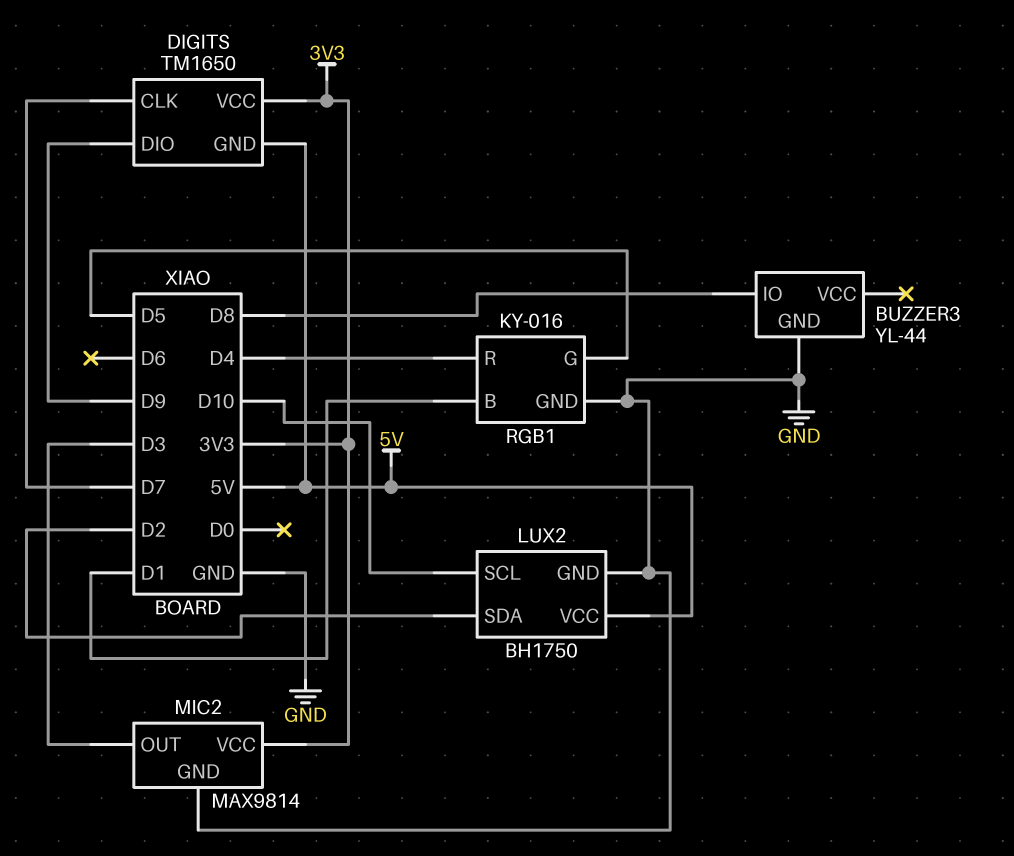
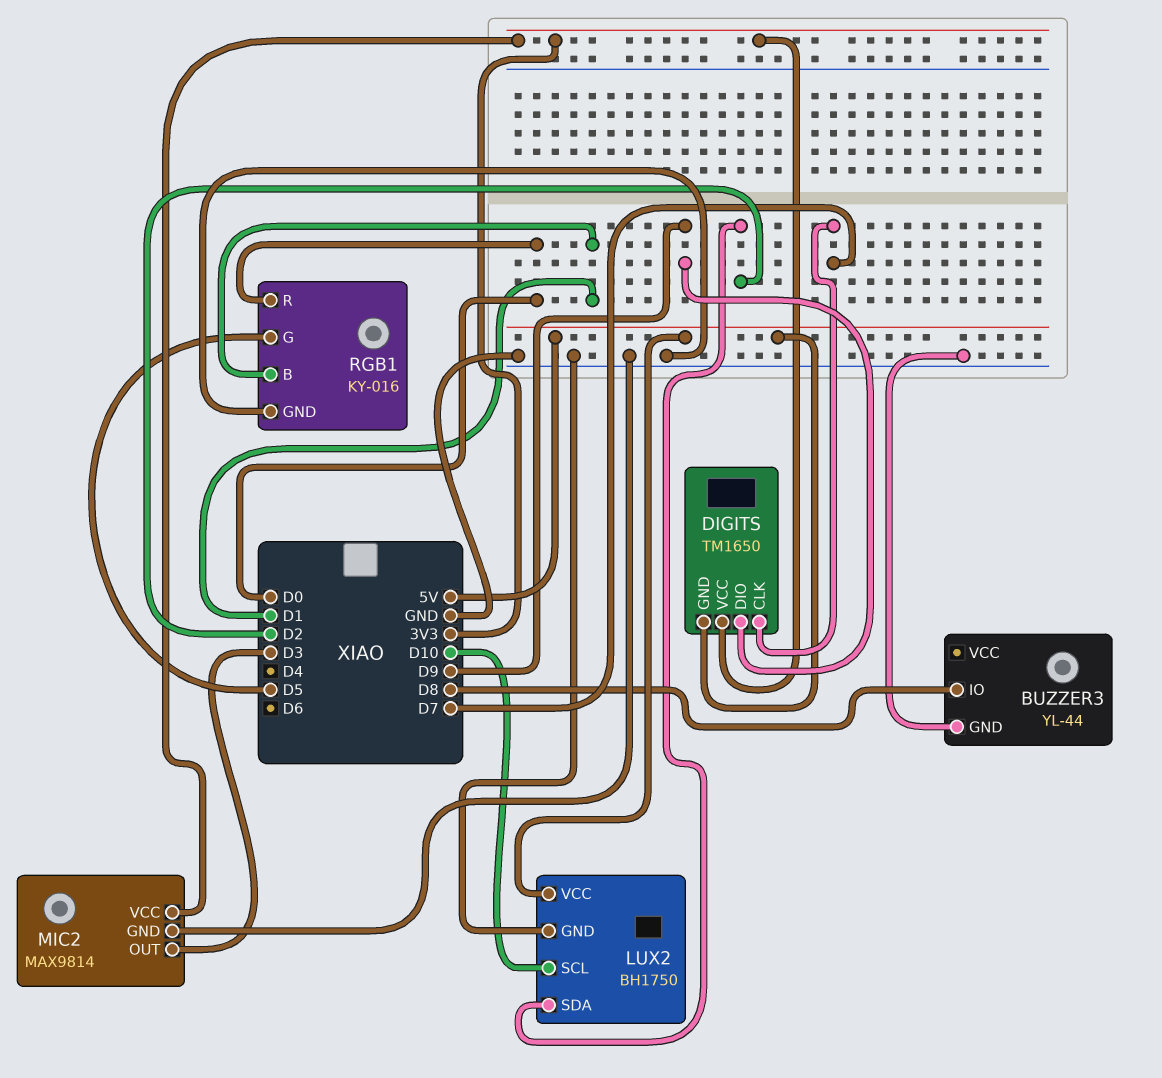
RGB1 pin R: D4 -> D0

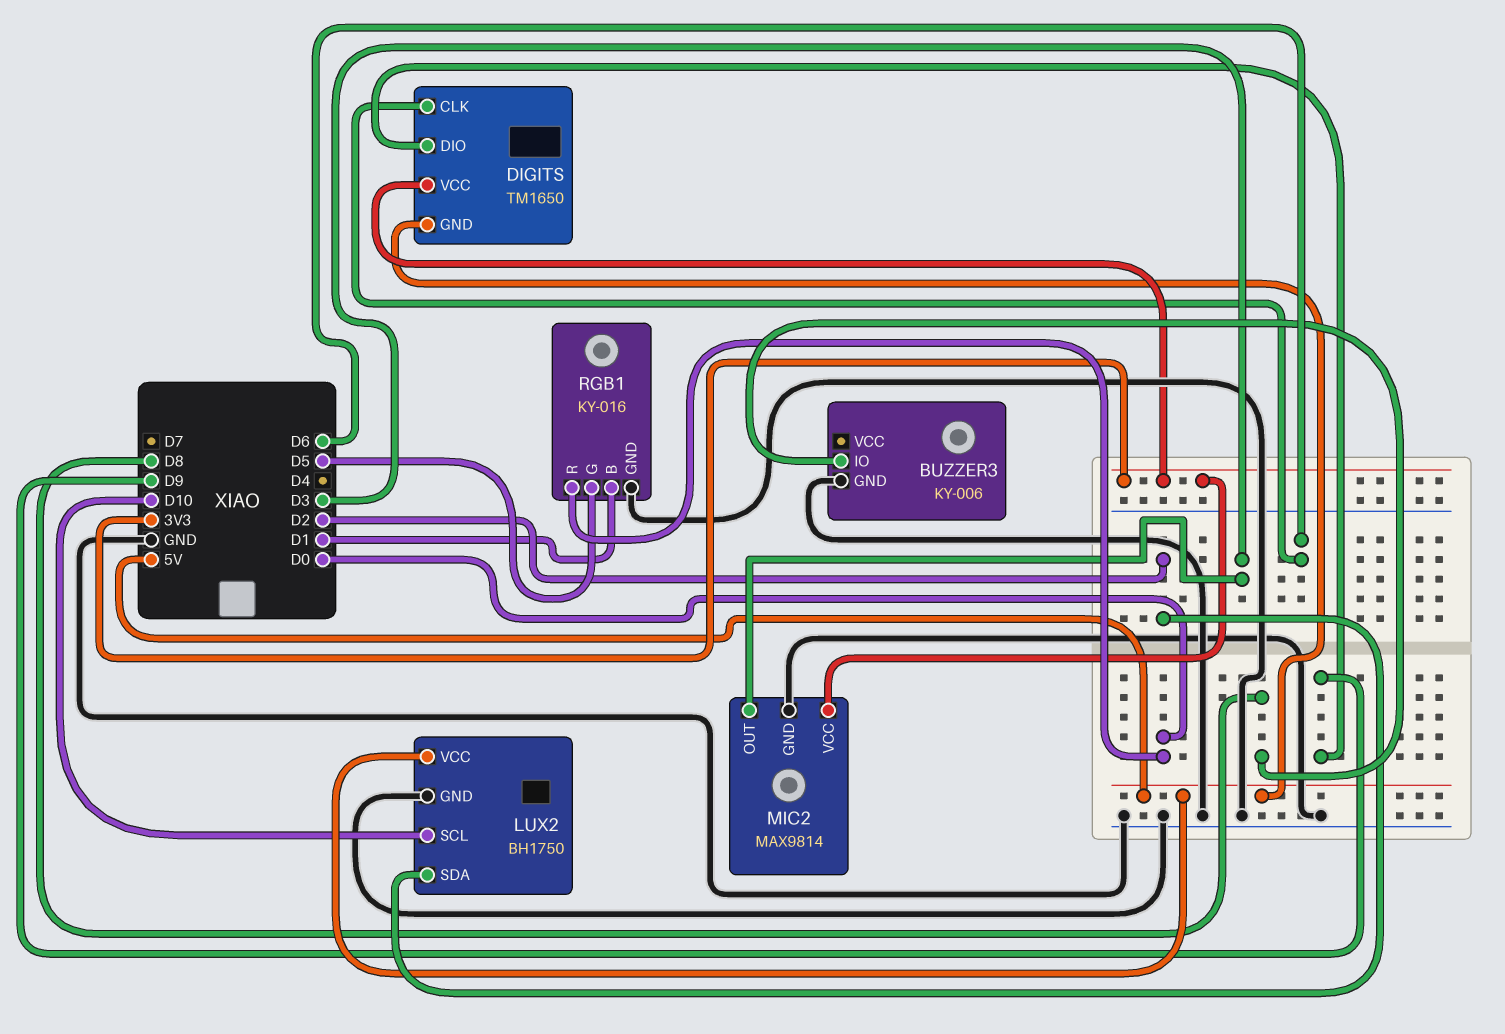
BUZZER3: YL-44 -> KY-006
DIGITS pin CLK: D7 -> D6

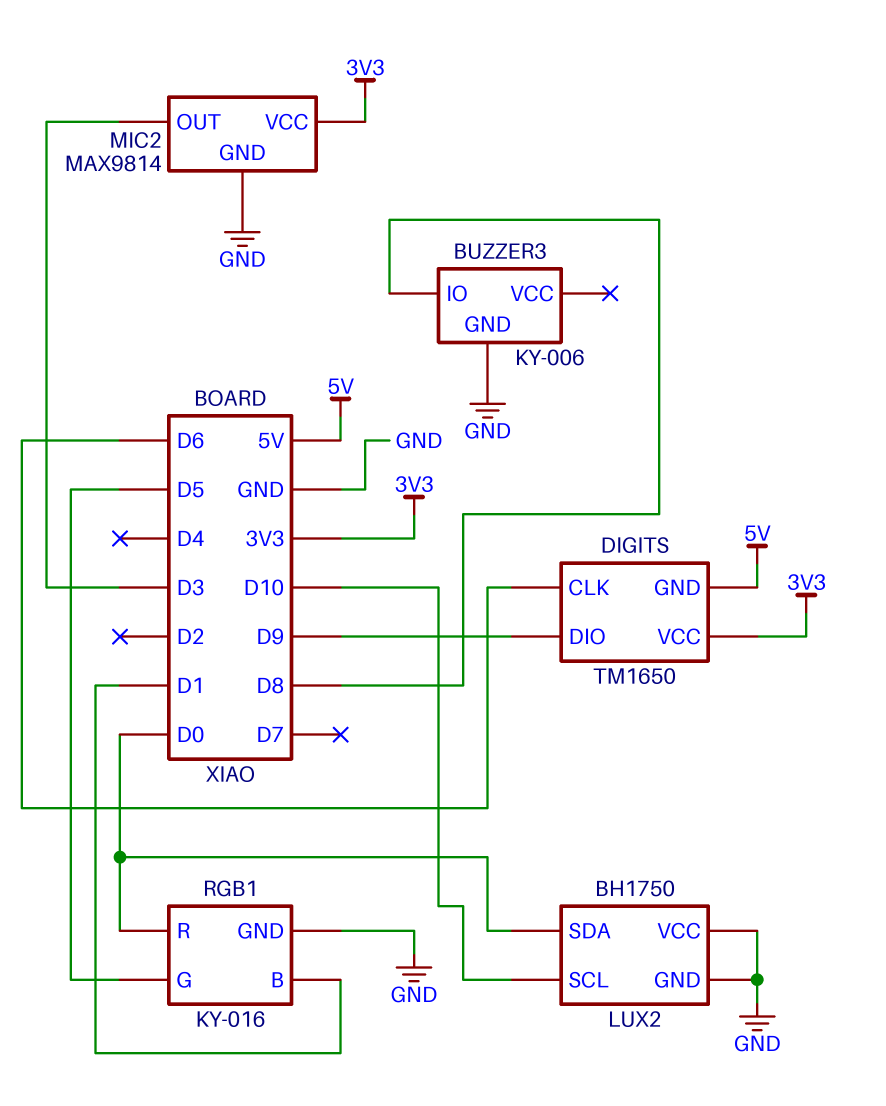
LUX2 pin SDA: D2 -> D0
LUX2 pin VCC: 5V -> GND

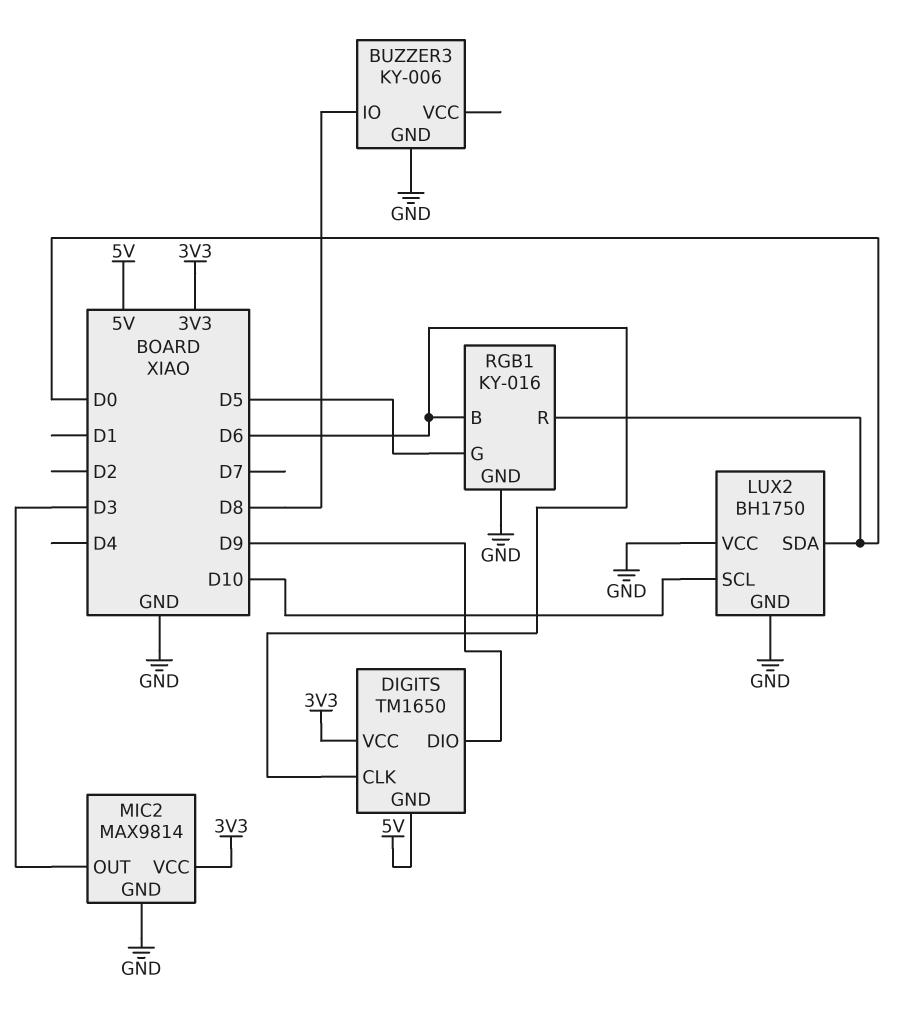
RGB1 pin B: D1 -> D6

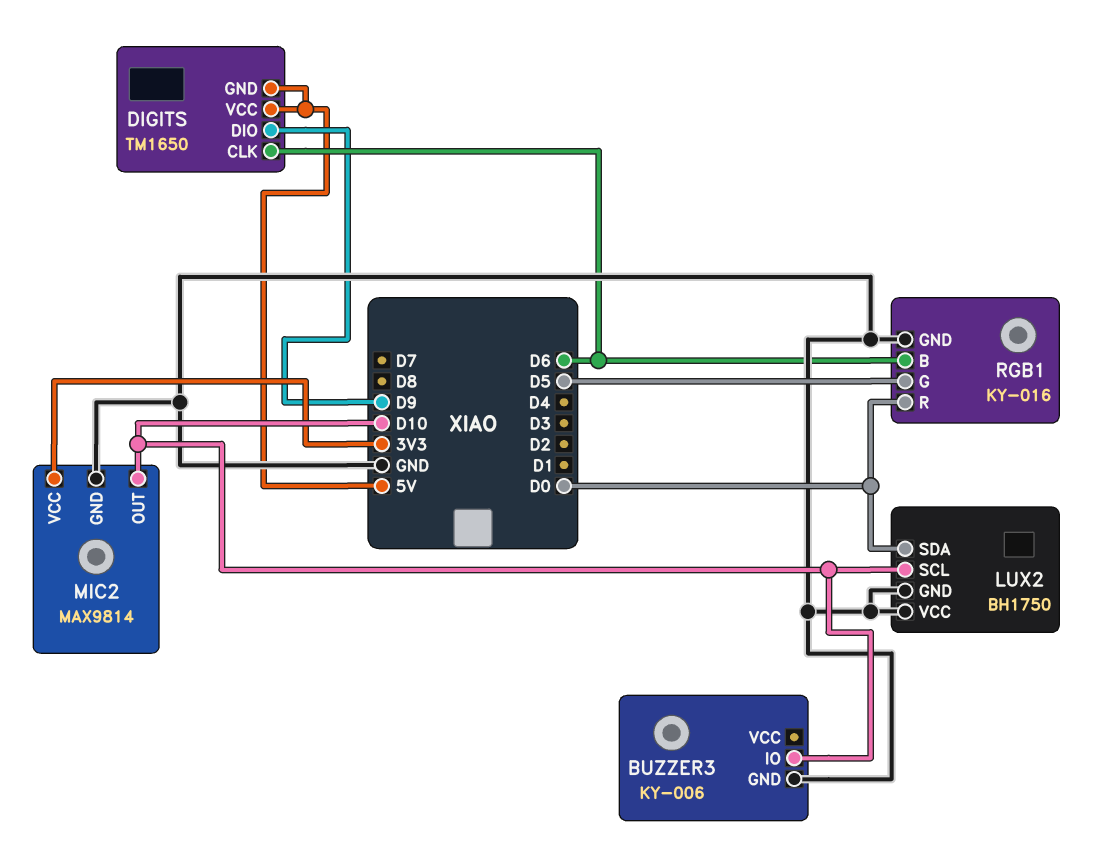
BUZZER3 pin IO: D8 -> D10
DIGITS pin VCC: 3V3 -> 5V
MIC2 pin OUT: D3 -> D10

